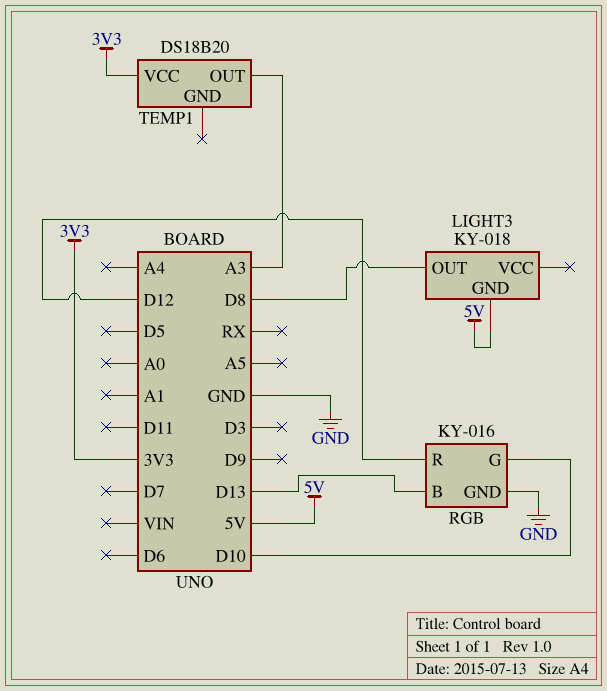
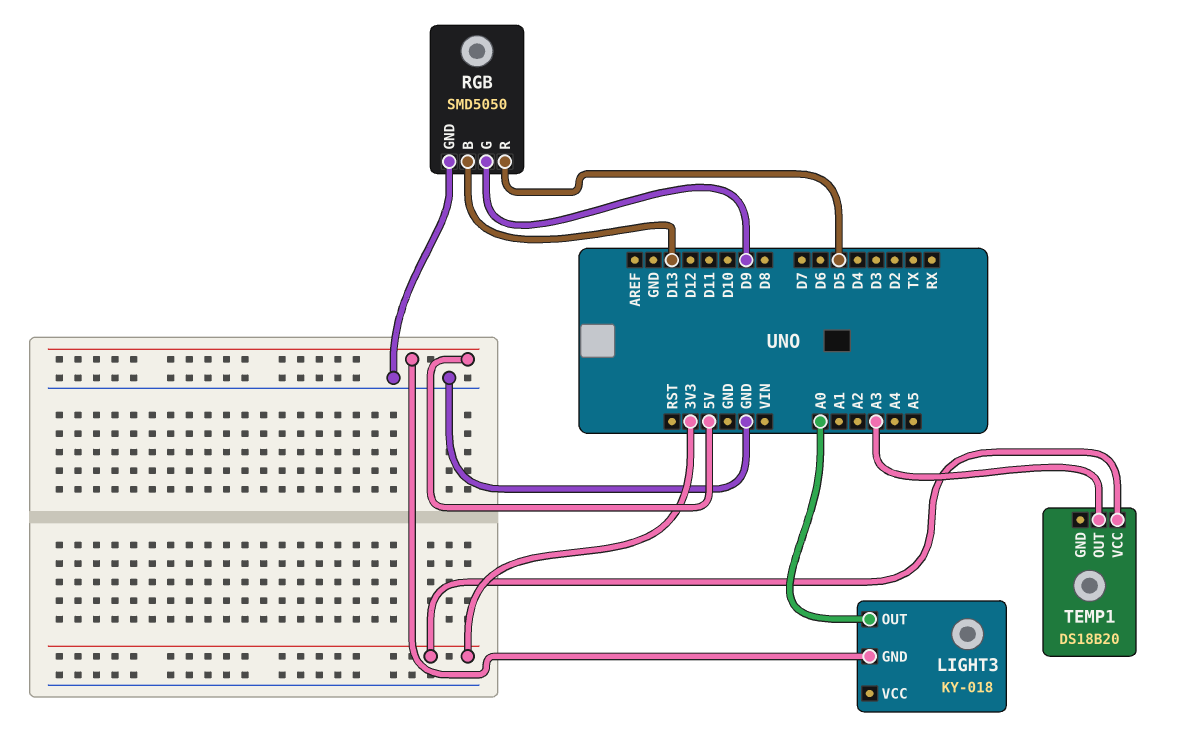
LIGHT3 pin OUT: D8 -> A0
RGB: KY-016 -> SMD5050
RGB pin G: D10 -> D9
RGB pin R: D12 -> D5

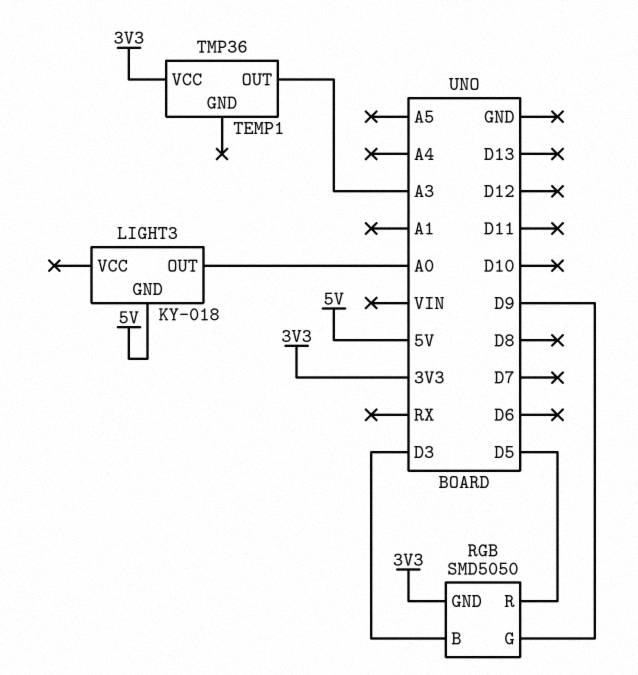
RGB pin B: D13 -> D3
RGB pin GND: GND -> 3V3
TEMP1: DS18B20 -> TMP36

